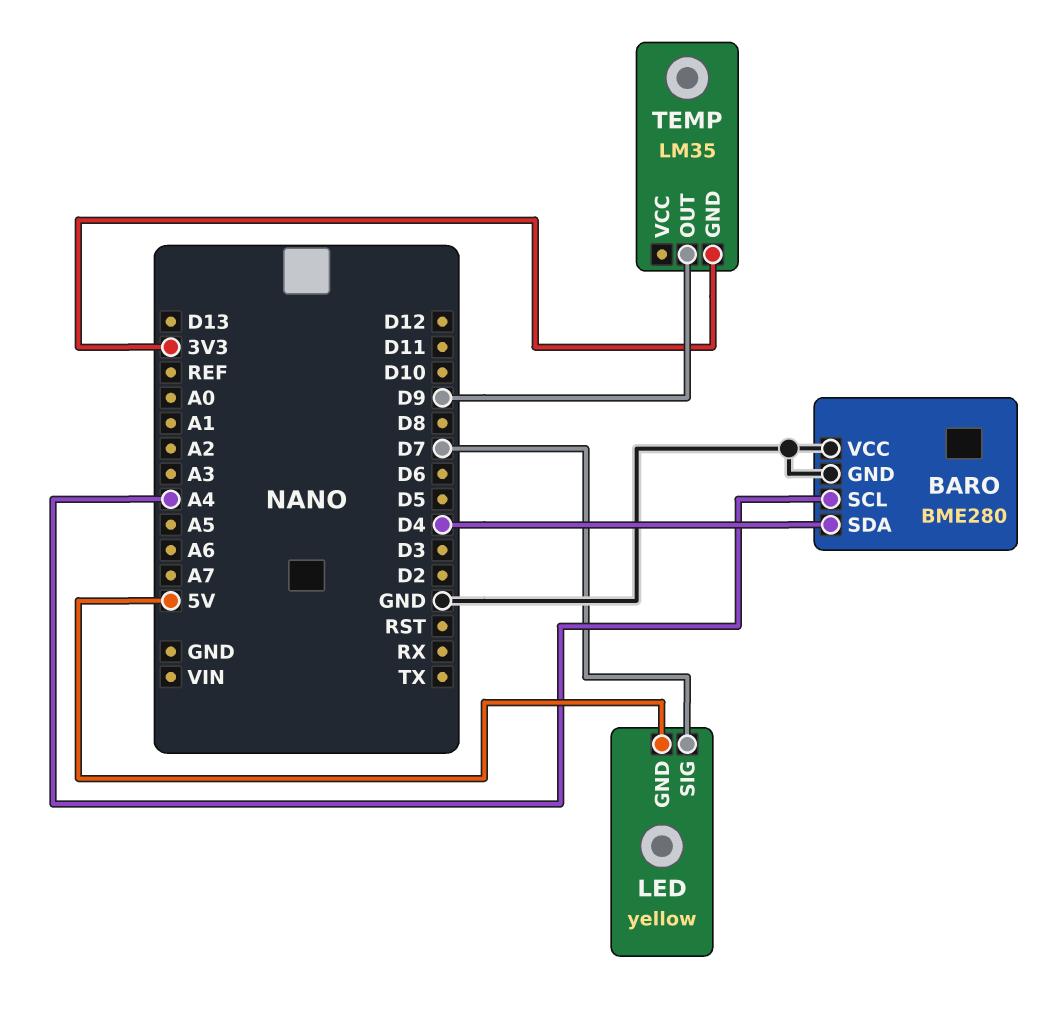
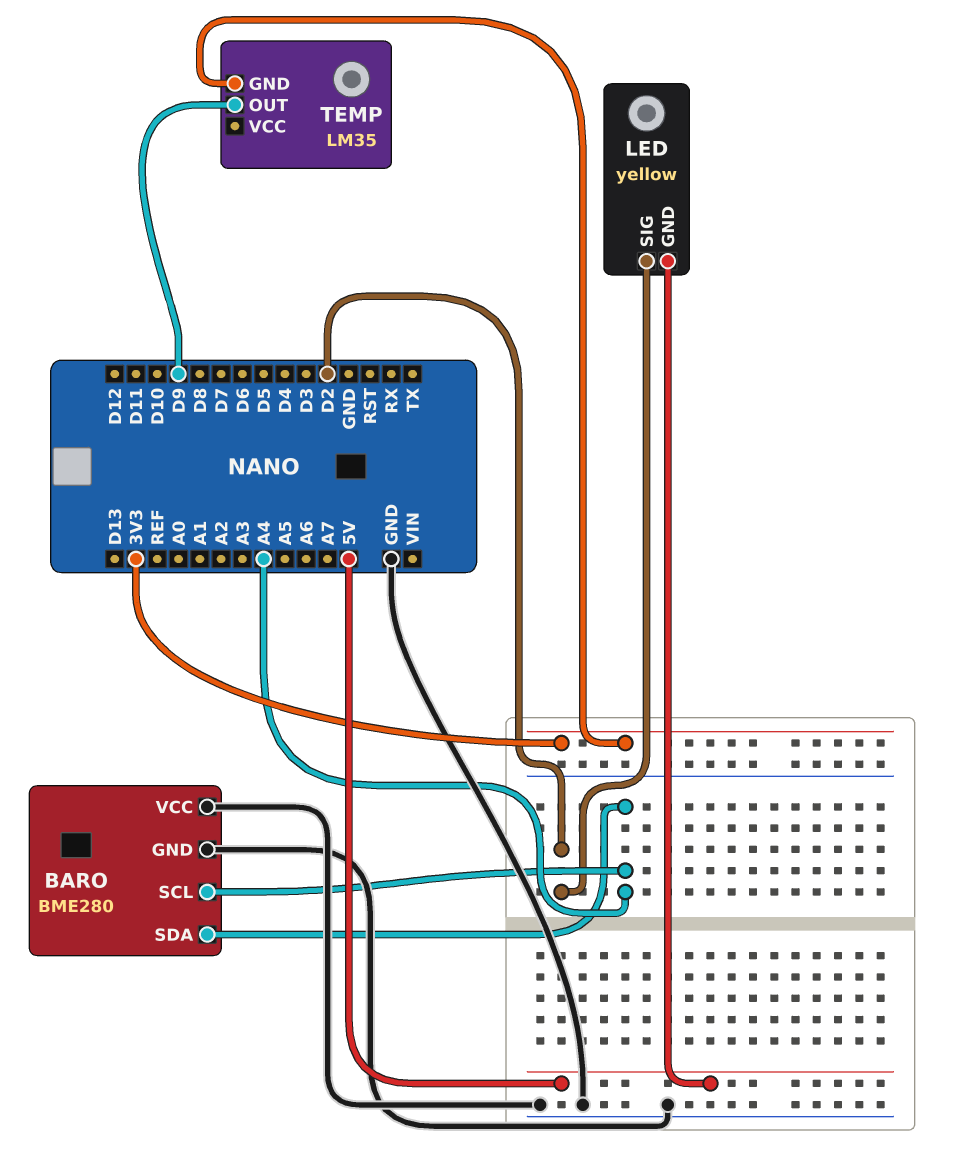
BARO pin SDA: D4 -> A4
LED pin SIG: D7 -> D2

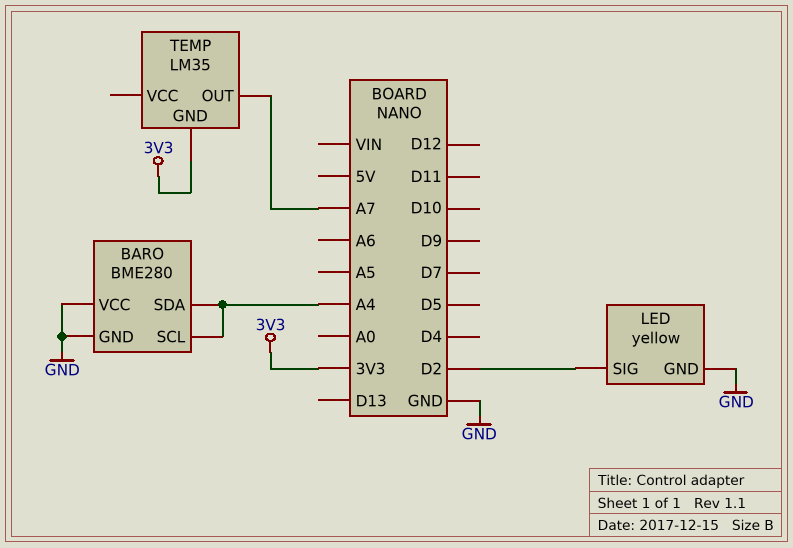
LED pin GND: 5V -> GND
TEMP pin OUT: D9 -> A7

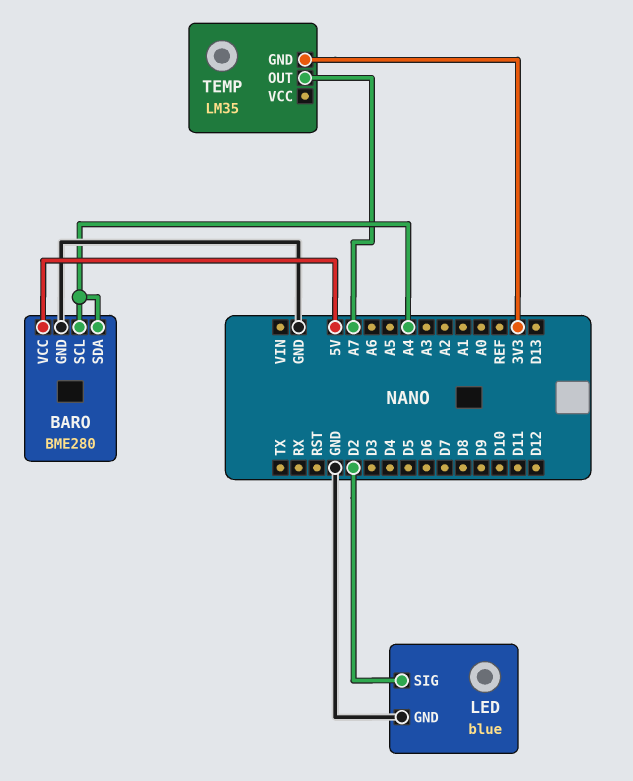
BARO pin VCC: GND -> 5V
LED: yellow -> blue

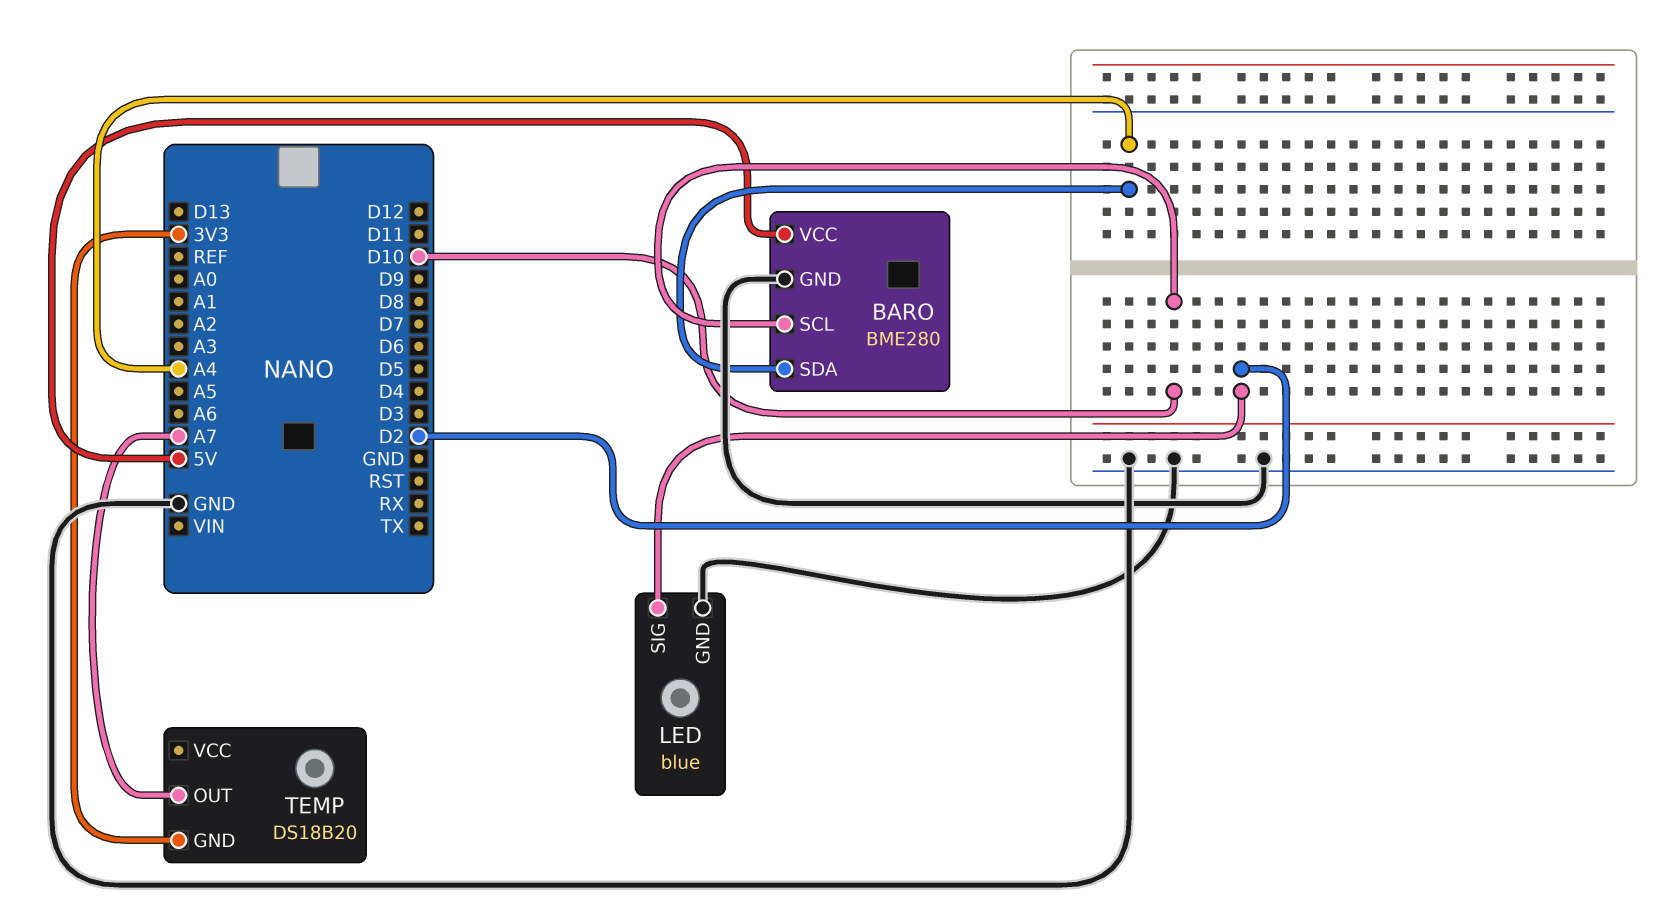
BARO pin SCL: A4 -> D10
TEMP: LM35 -> DS18B20

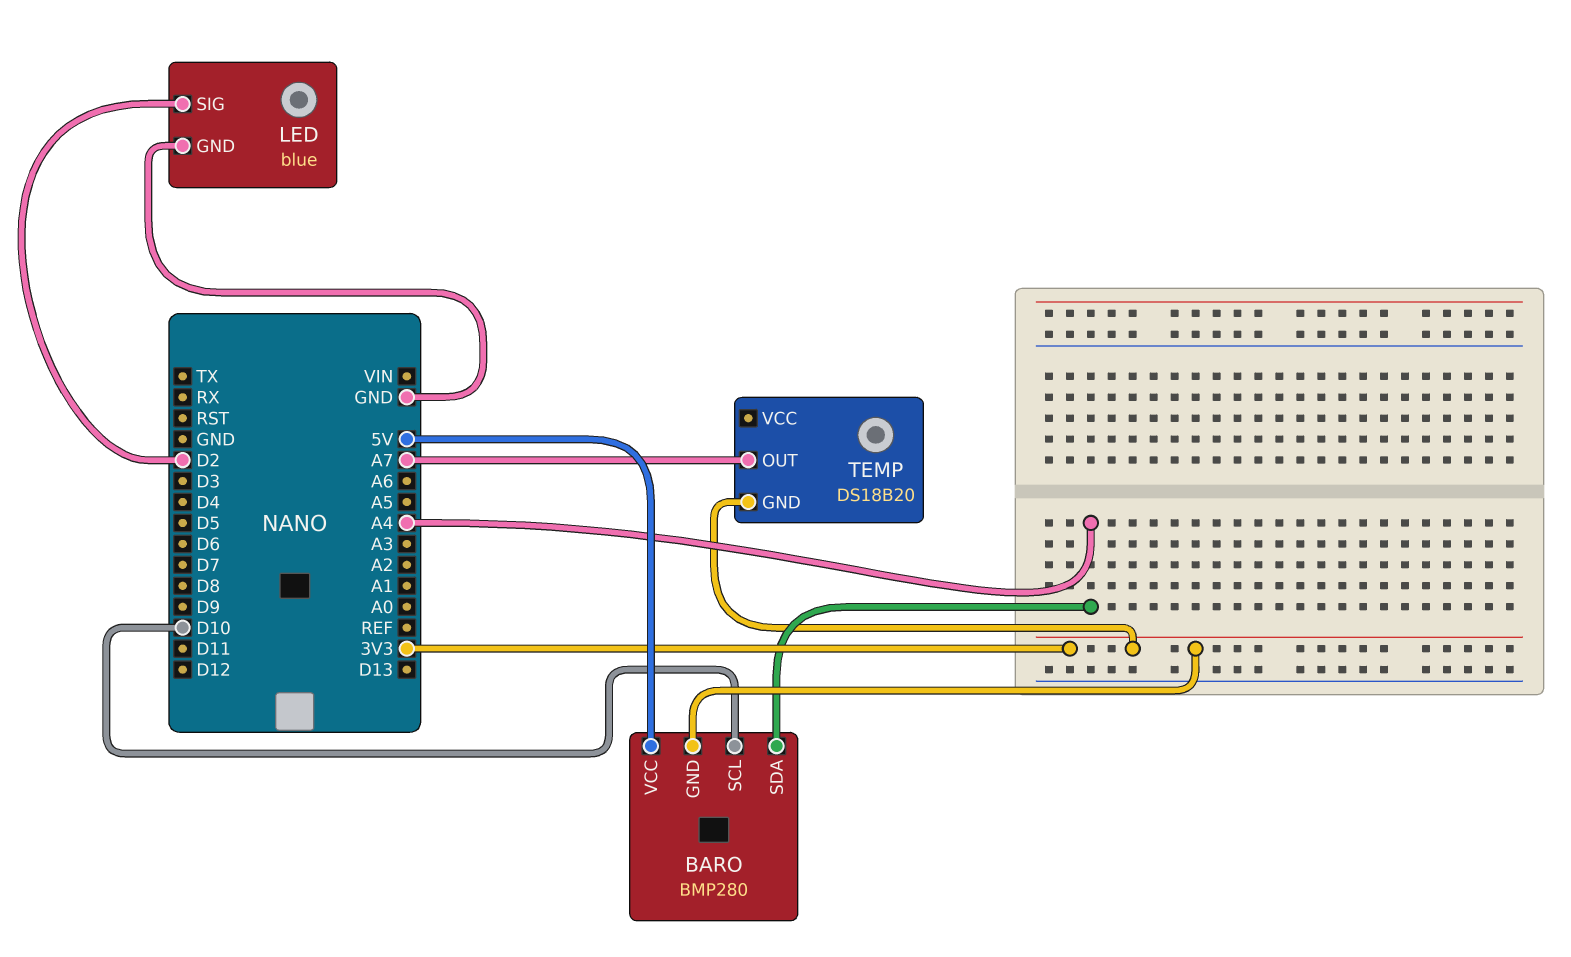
BARO: BME280 -> BMP280
BARO pin GND: GND -> 3V3

